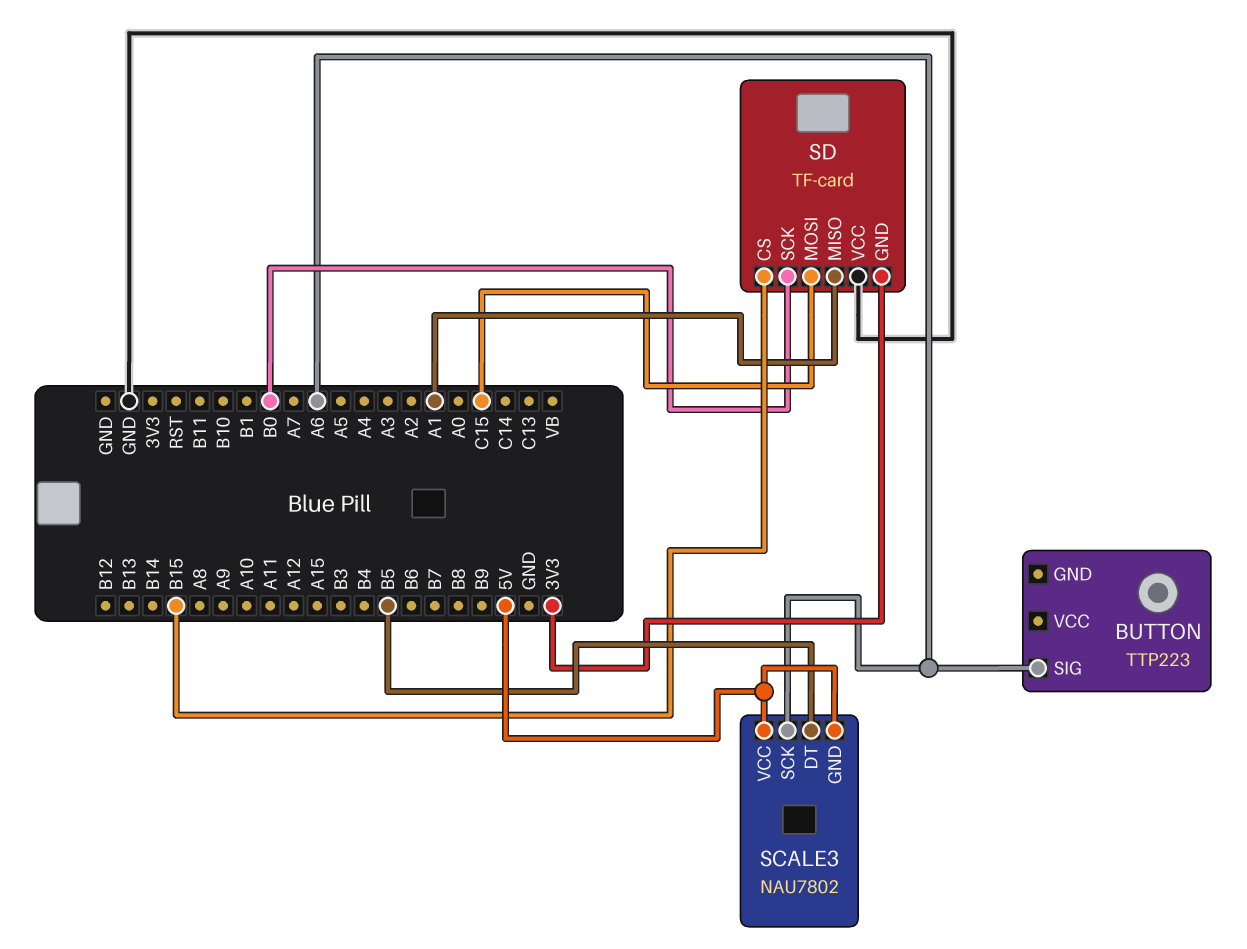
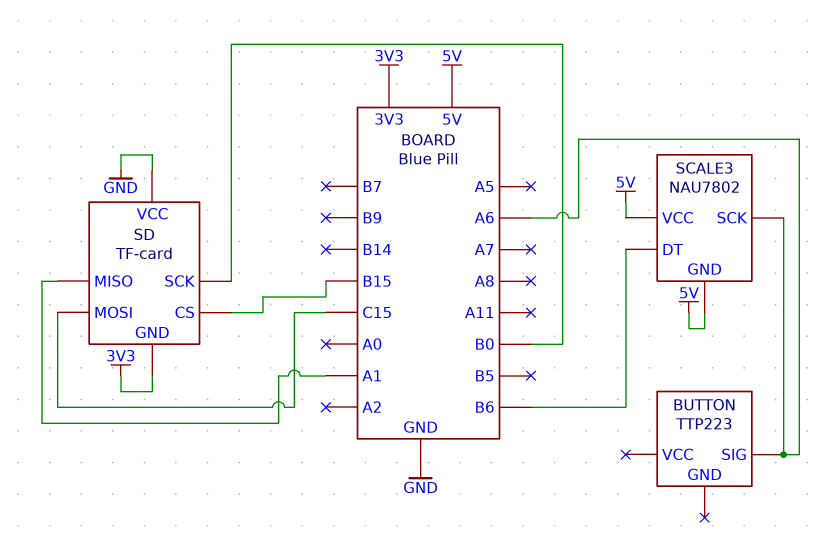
SCALE3 pin DT: B5 -> B6

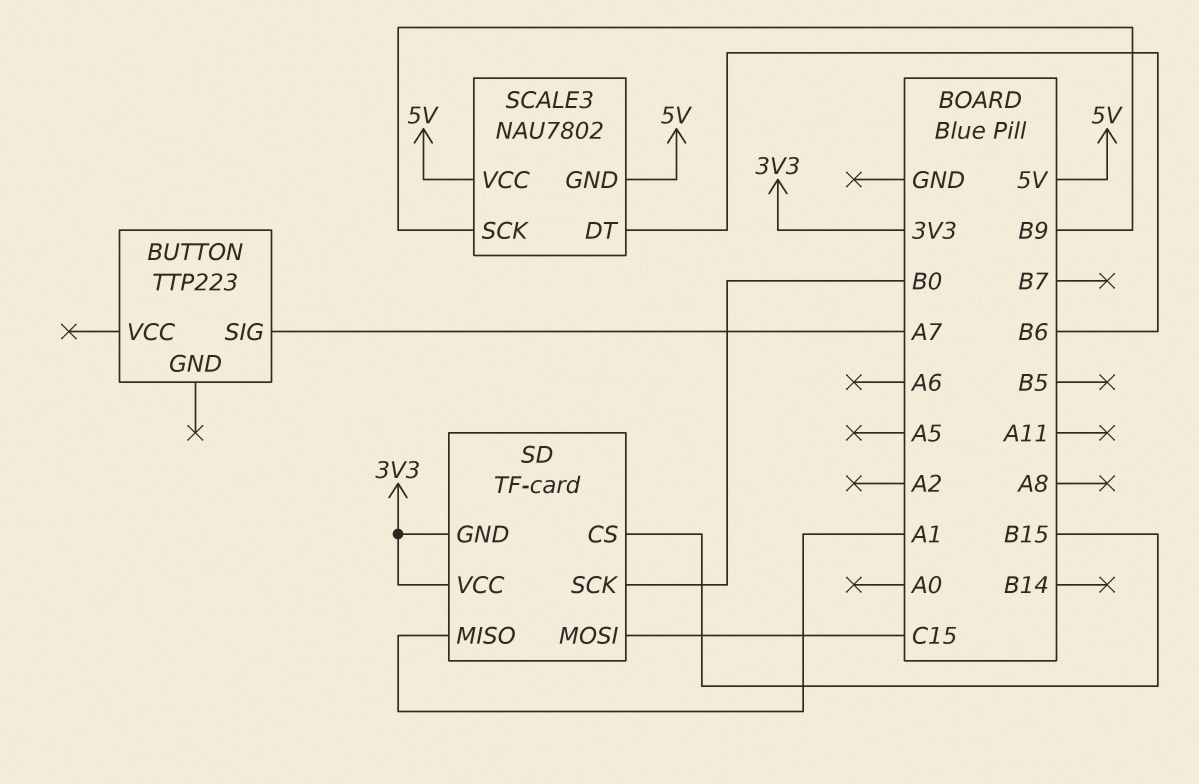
BUTTON pin SIG: A6 -> A7
SCALE3 pin SCK: A6 -> B9
SD pin VCC: GND -> 3V3

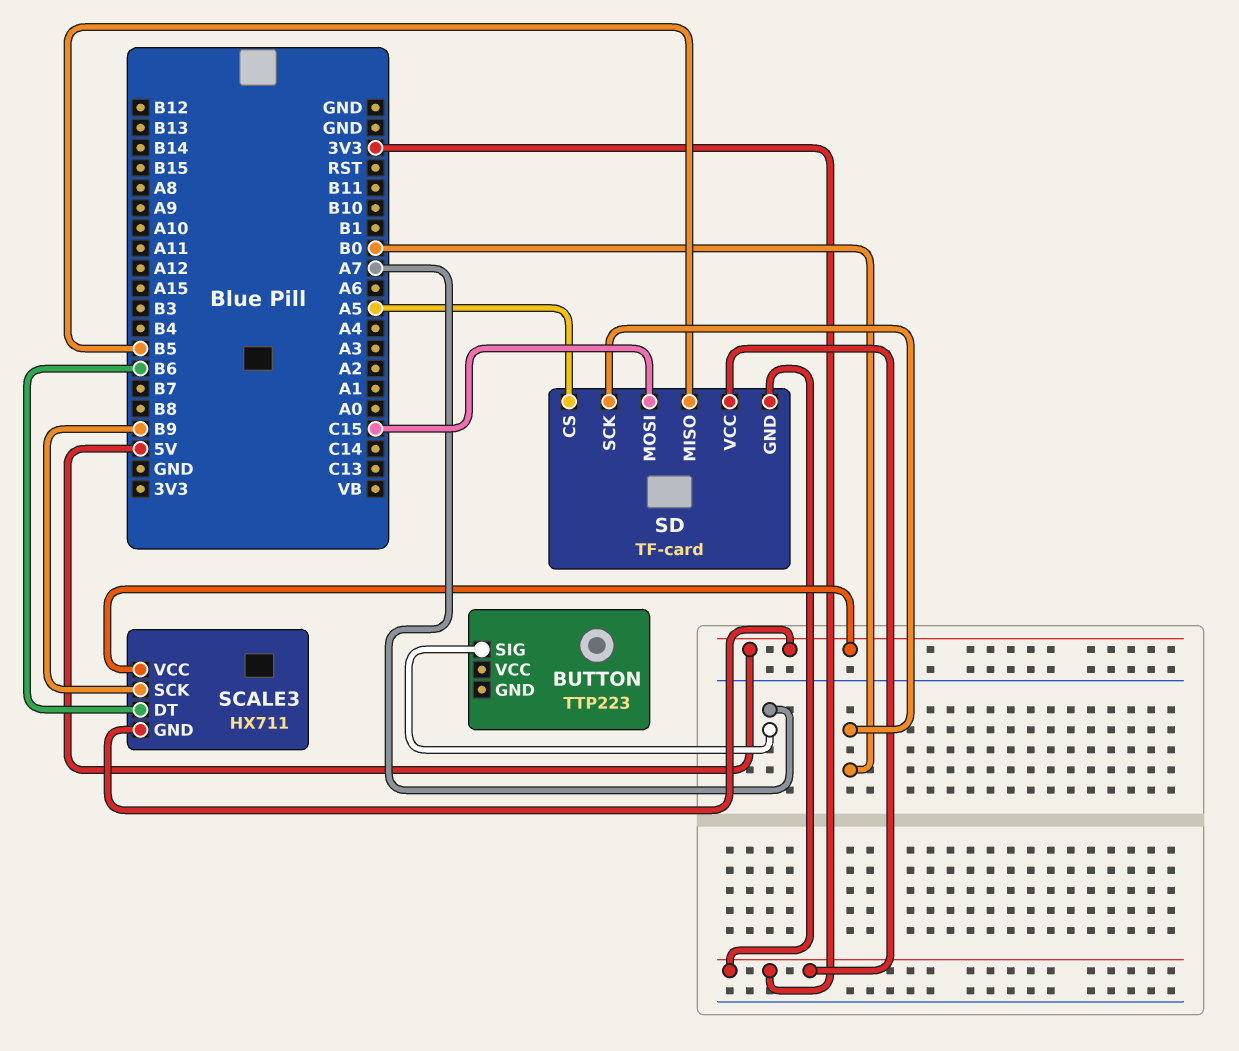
SCALE3: NAU7802 -> HX711
SD pin CS: B15 -> A5
SD pin MISO: A1 -> B5

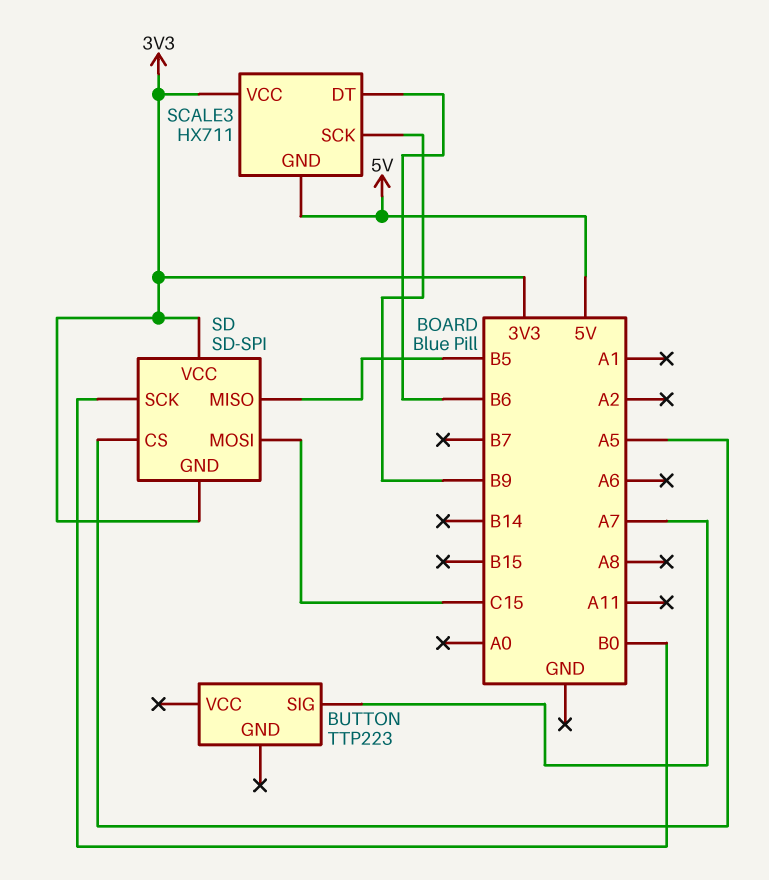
SCALE3 pin VCC: 5V -> 3V3
SD: TF-card -> SD-SPI

